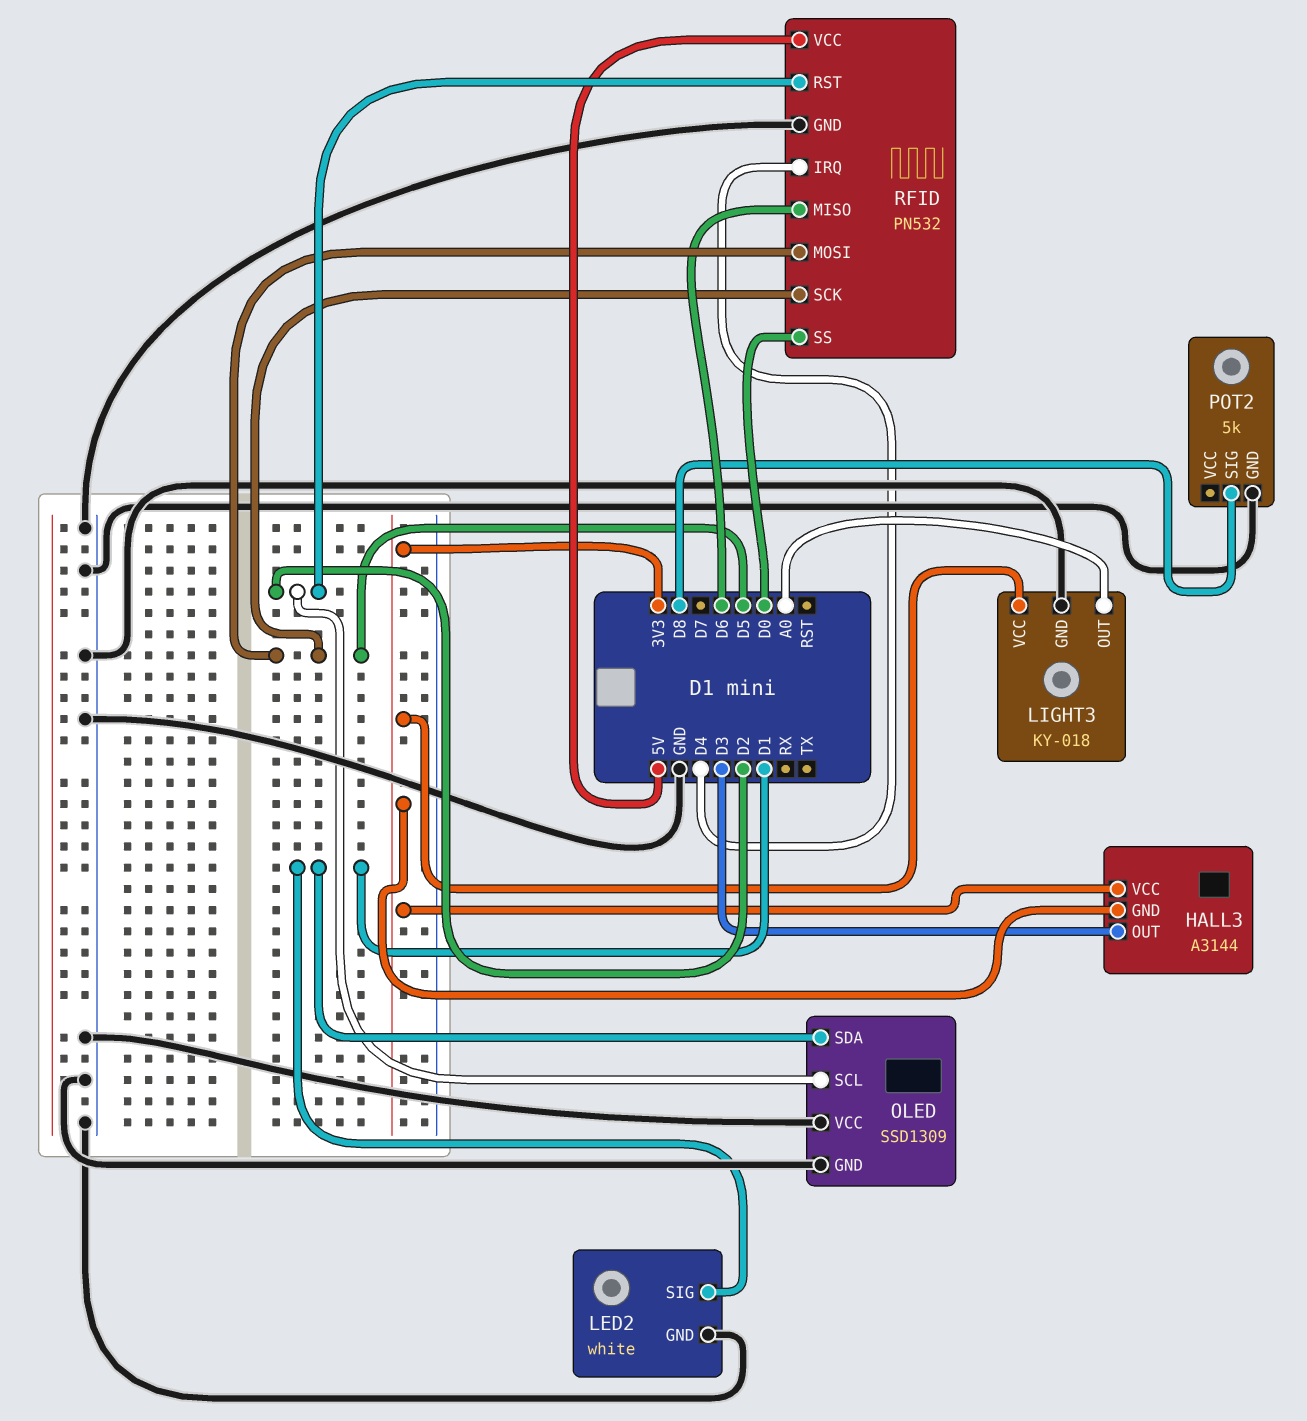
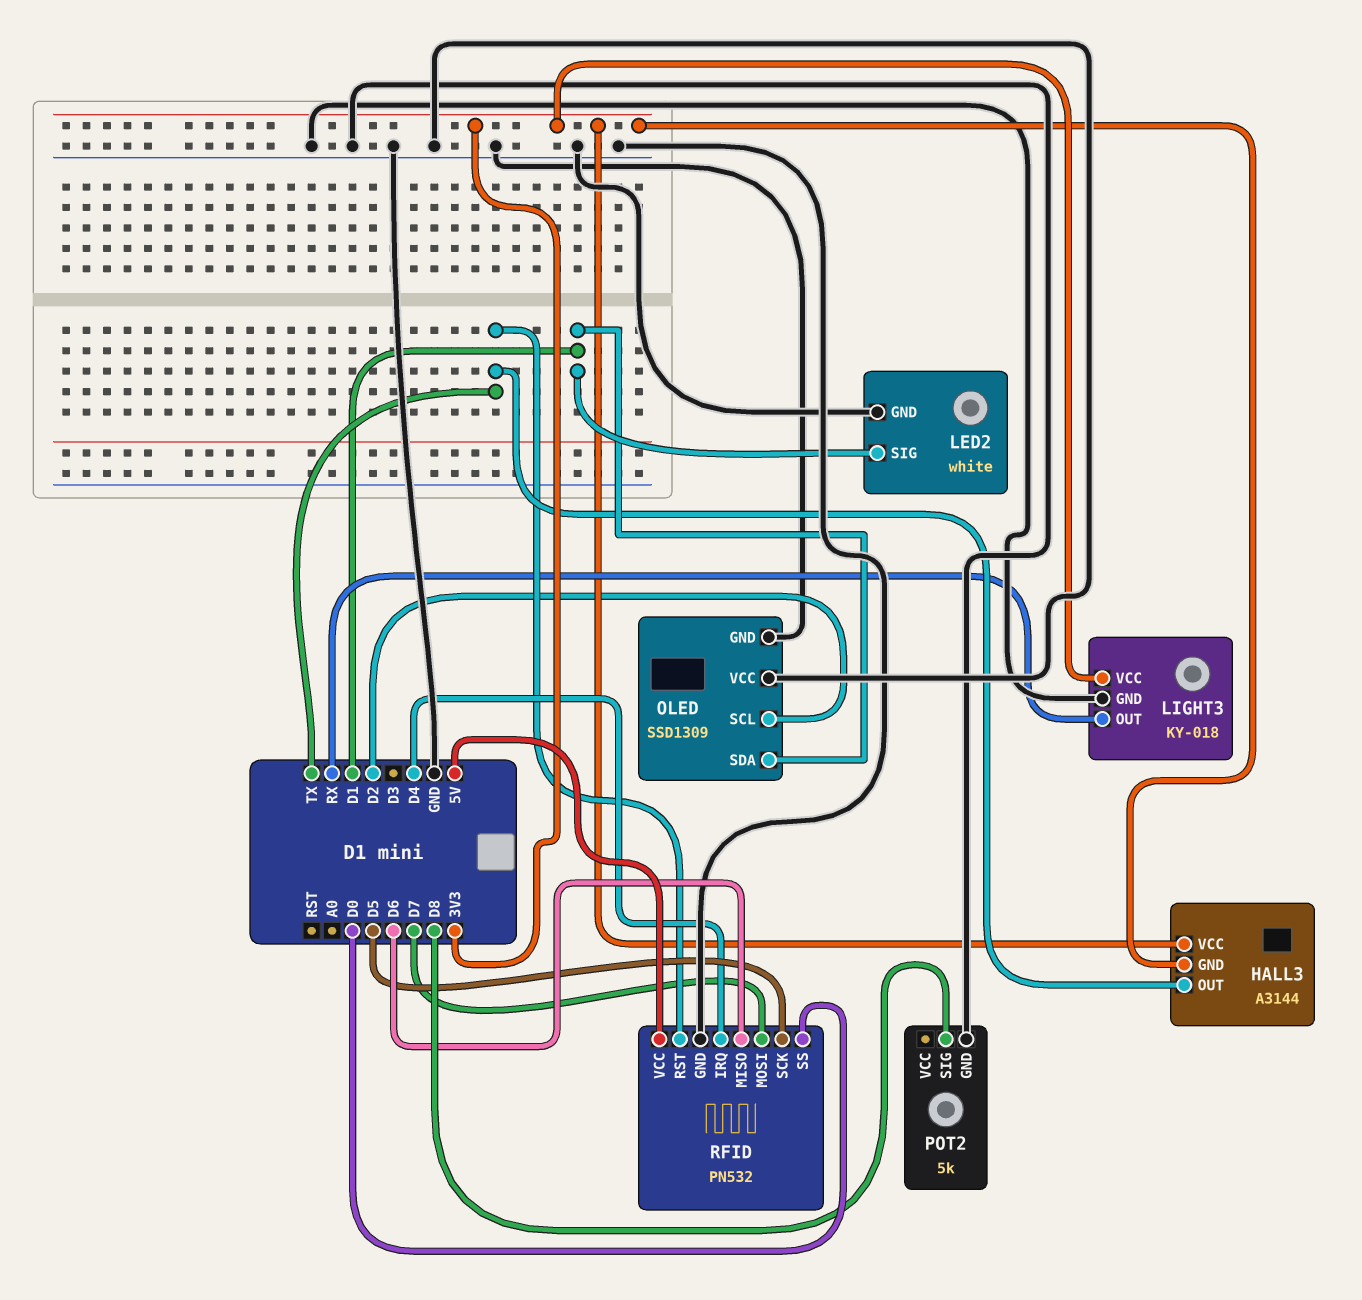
HALL3 pin OUT: D3 -> TX
LIGHT3 pin OUT: A0 -> RX
RFID pin MOSI: D5 -> D7
RFID pin RST: D2 -> TX

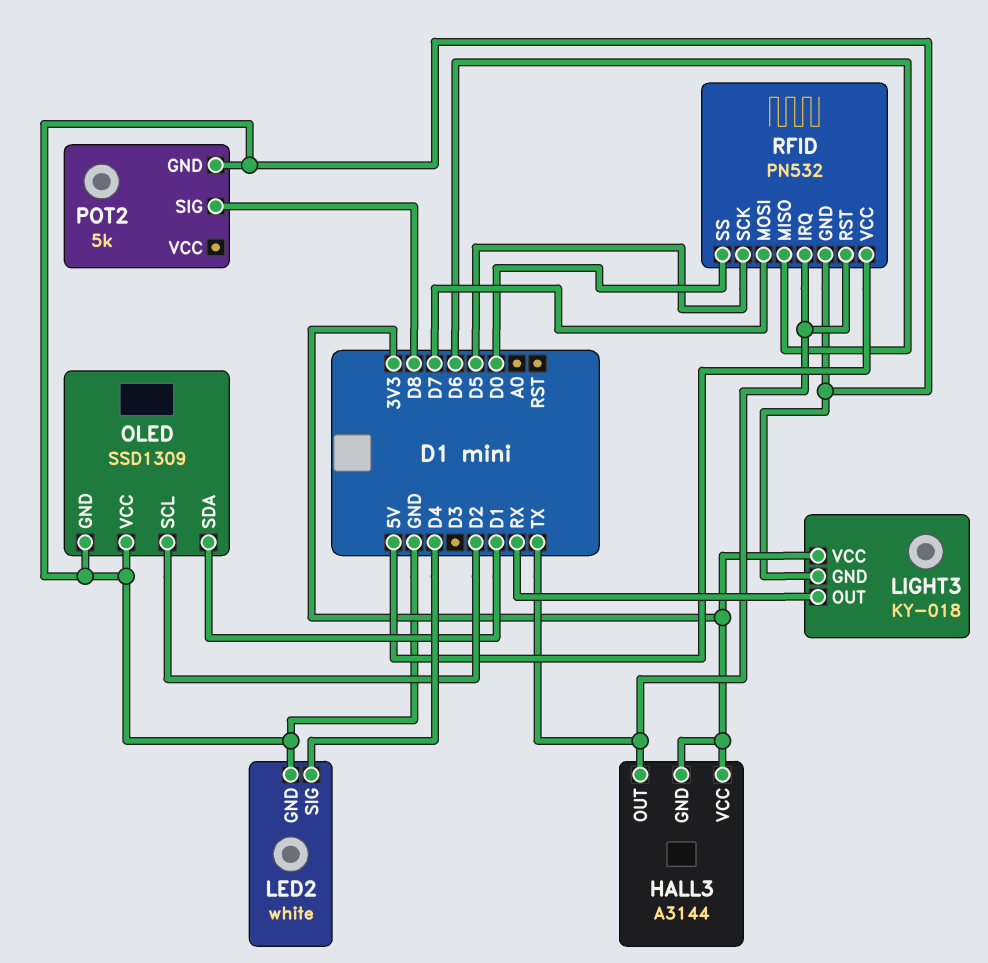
LED2 pin SIG: D1 -> D4
RFID pin IRQ: D4 -> TX

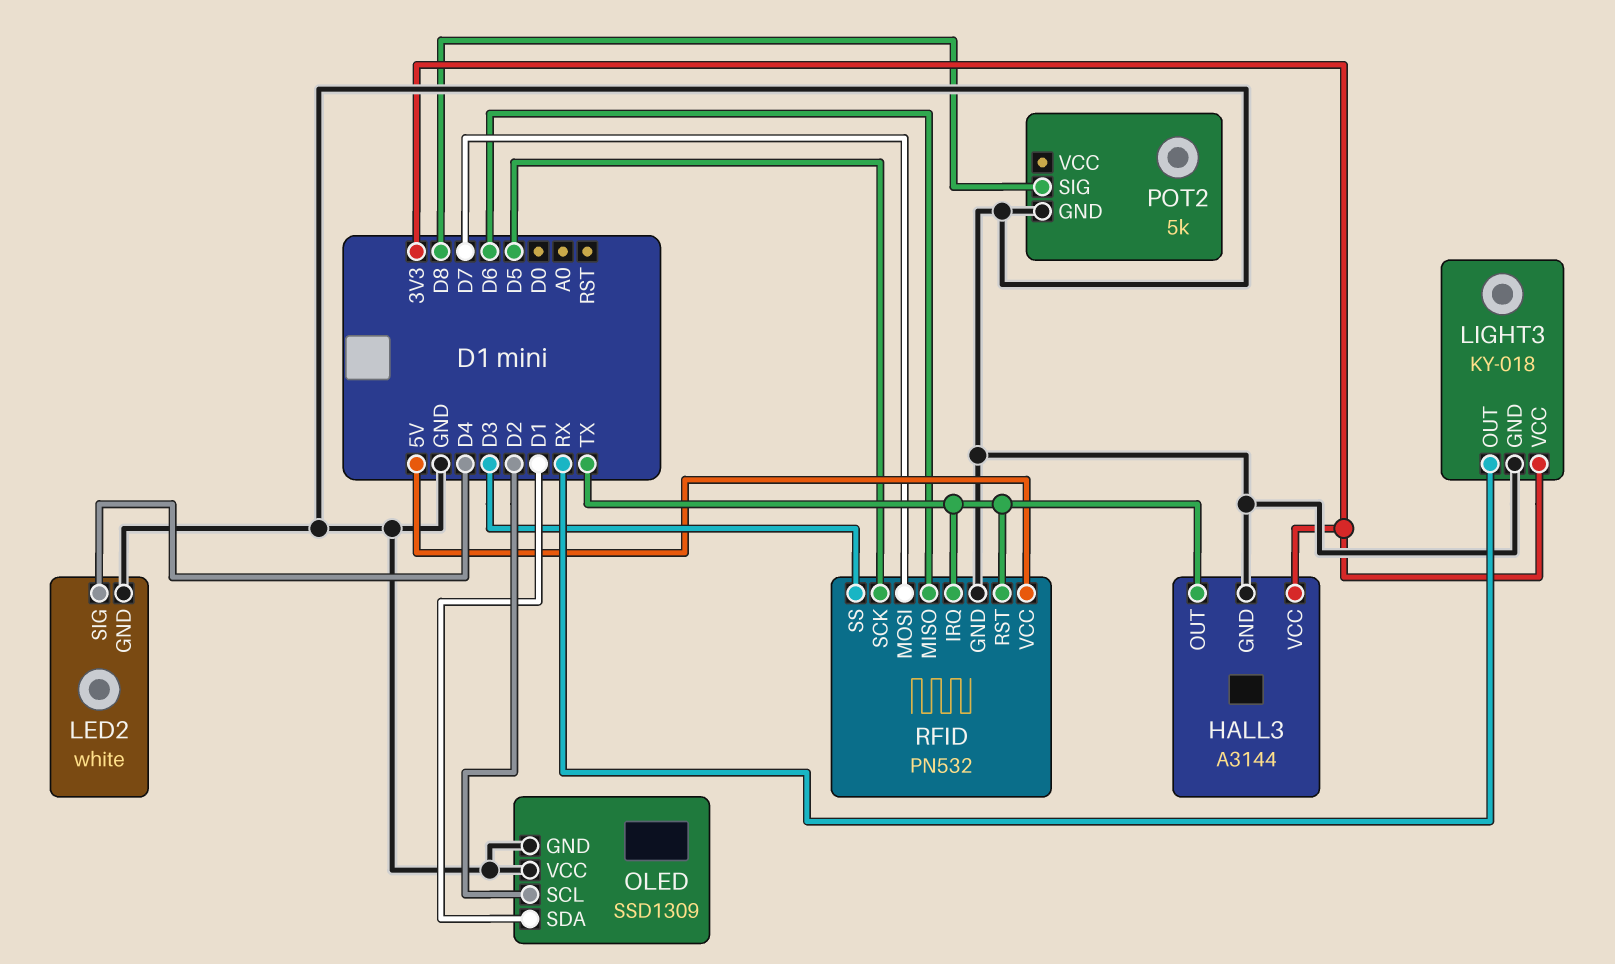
HALL3 pin GND: 3V3 -> GND
RFID pin SS: D0 -> D3

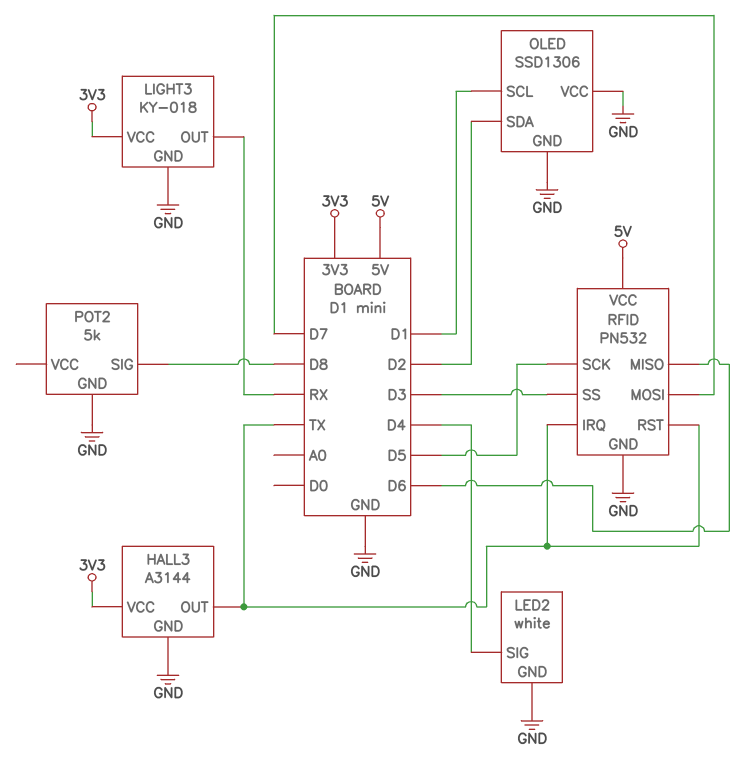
OLED: SSD1309 -> SSD1306
OLED pin SCL: D2 -> D1
OLED pin SDA: D1 -> D2

